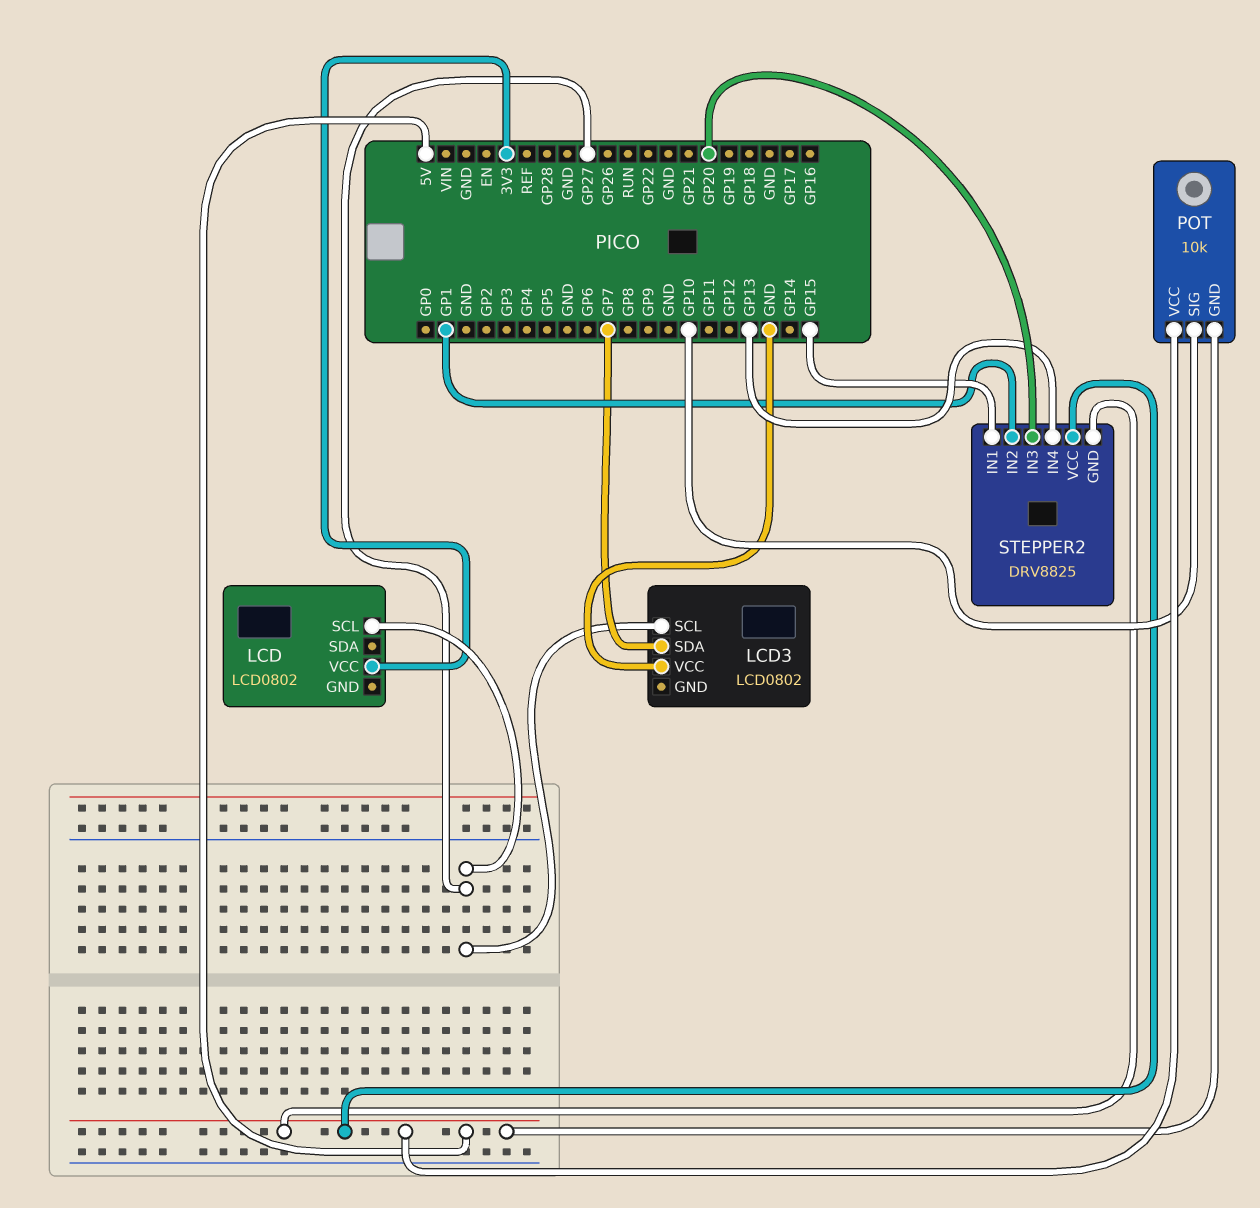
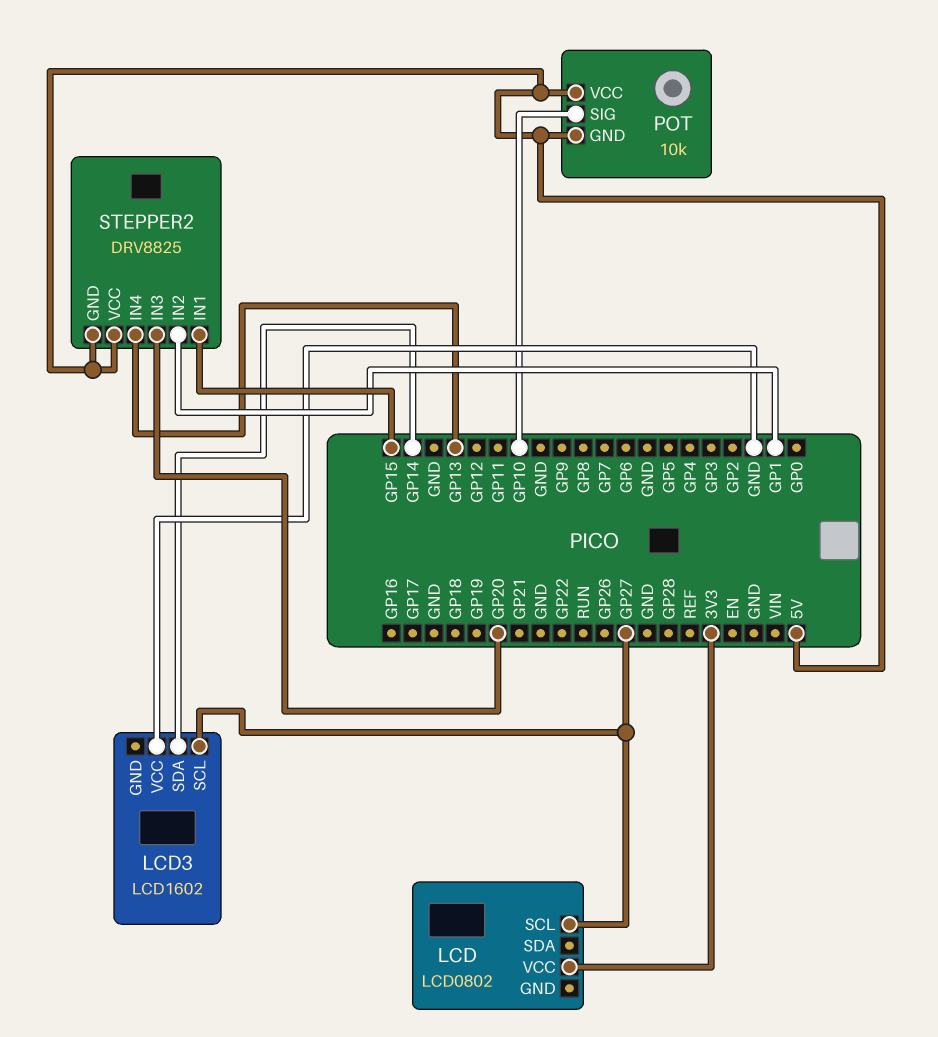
LCD3: LCD0802 -> LCD1602
LCD3 pin SDA: GP7 -> GP14

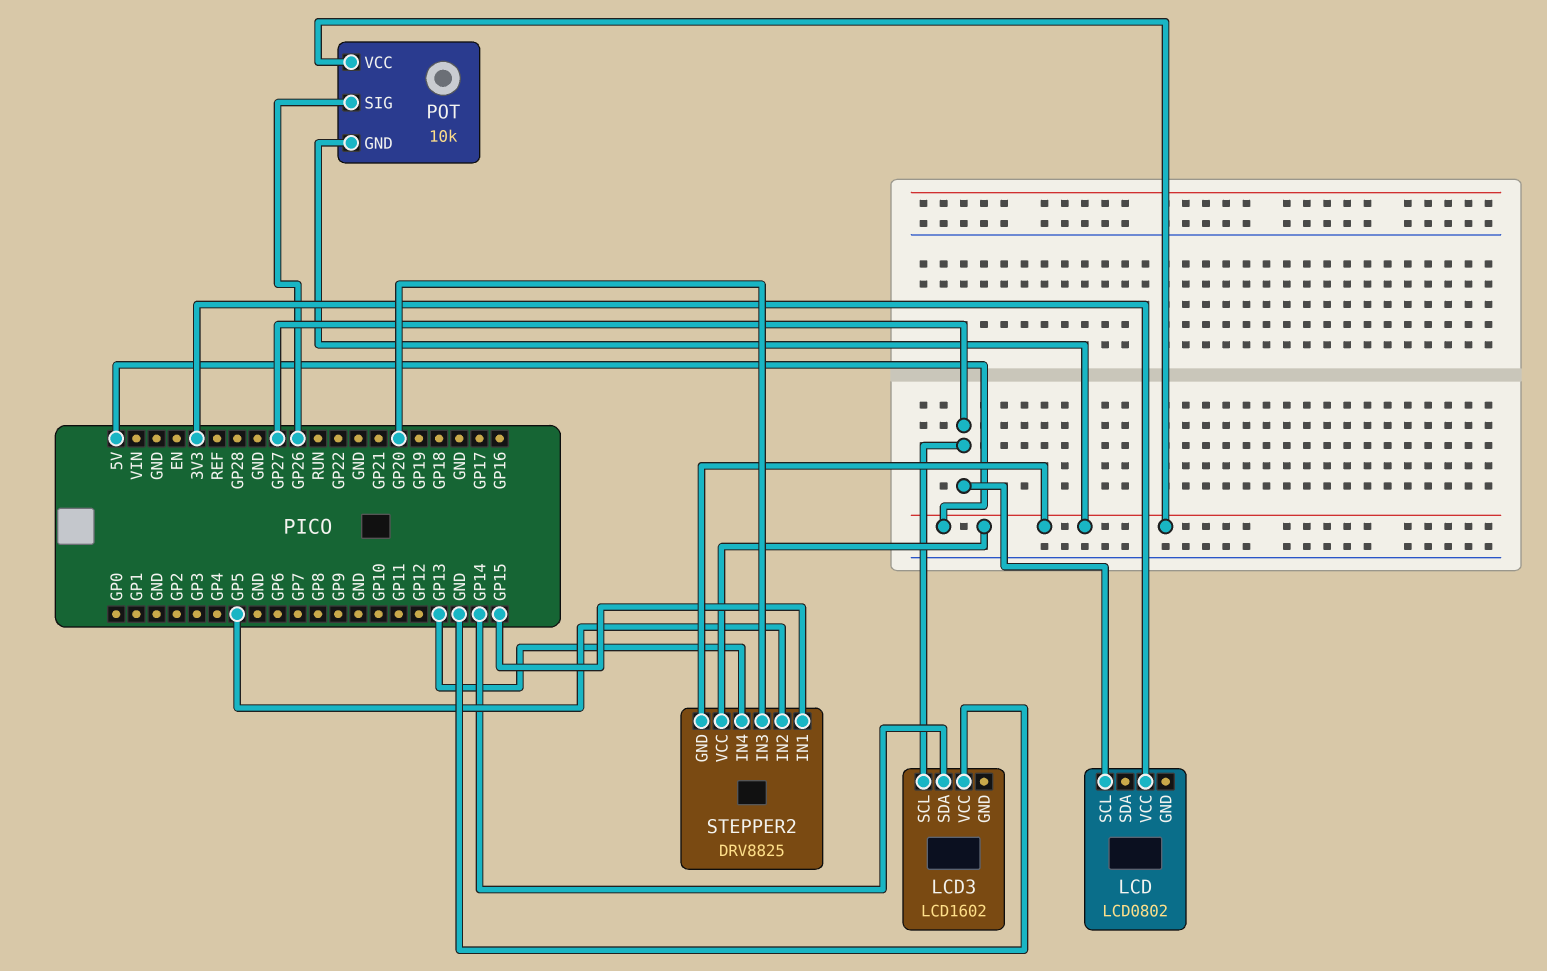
POT pin SIG: GP10 -> GP26
STEPPER2 pin IN2: GP1 -> GP5

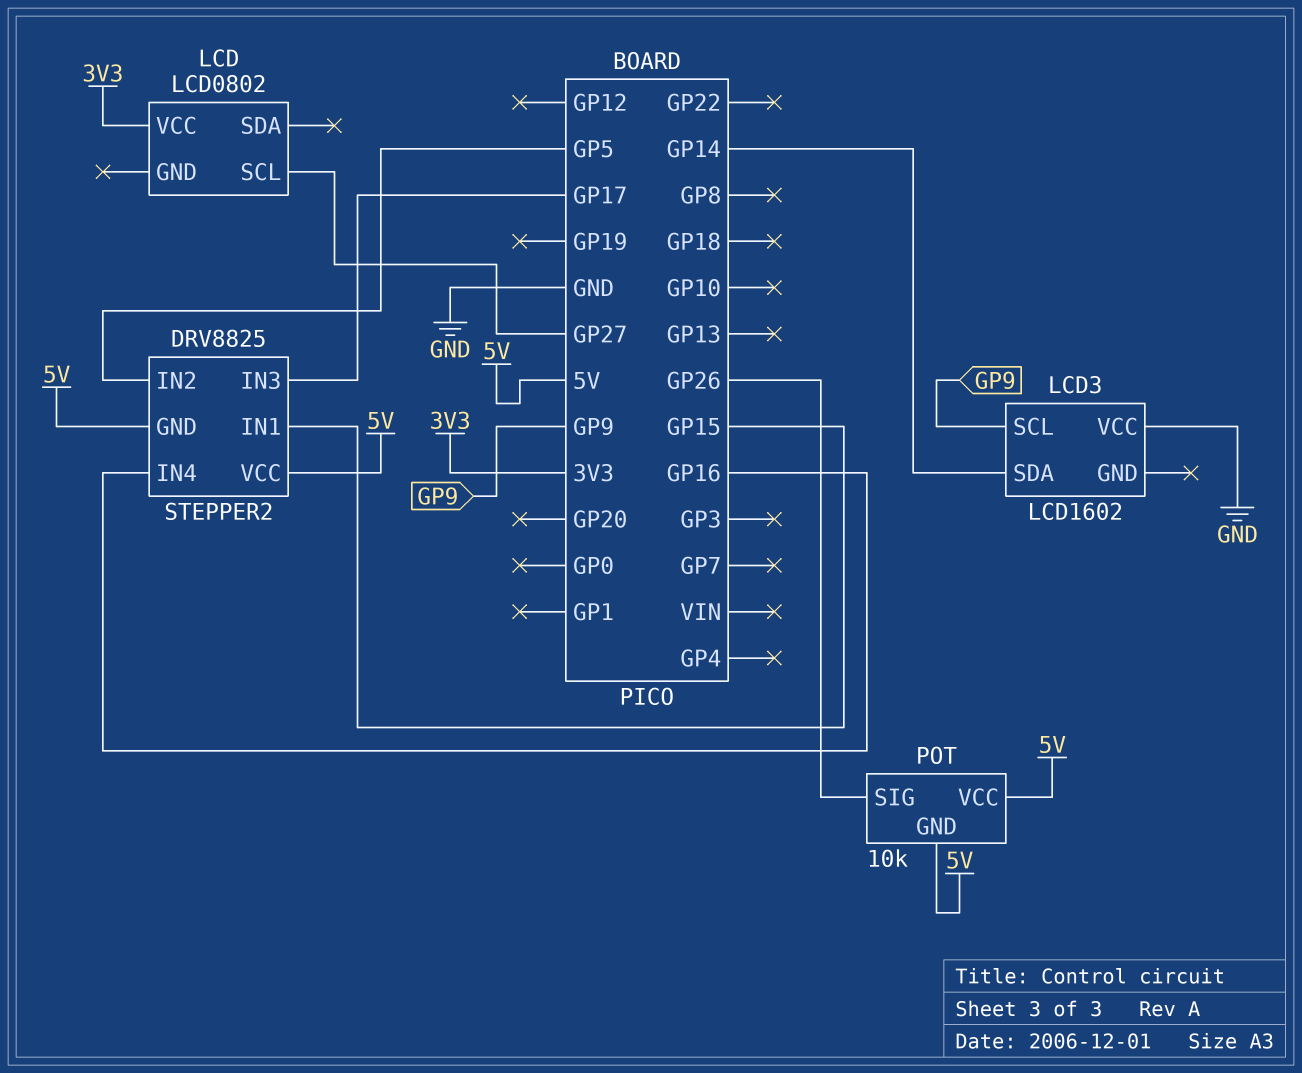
LCD3 pin SCL: GP27 -> GP9
STEPPER2 pin IN3: GP20 -> GP17
STEPPER2 pin IN4: GP13 -> GP16

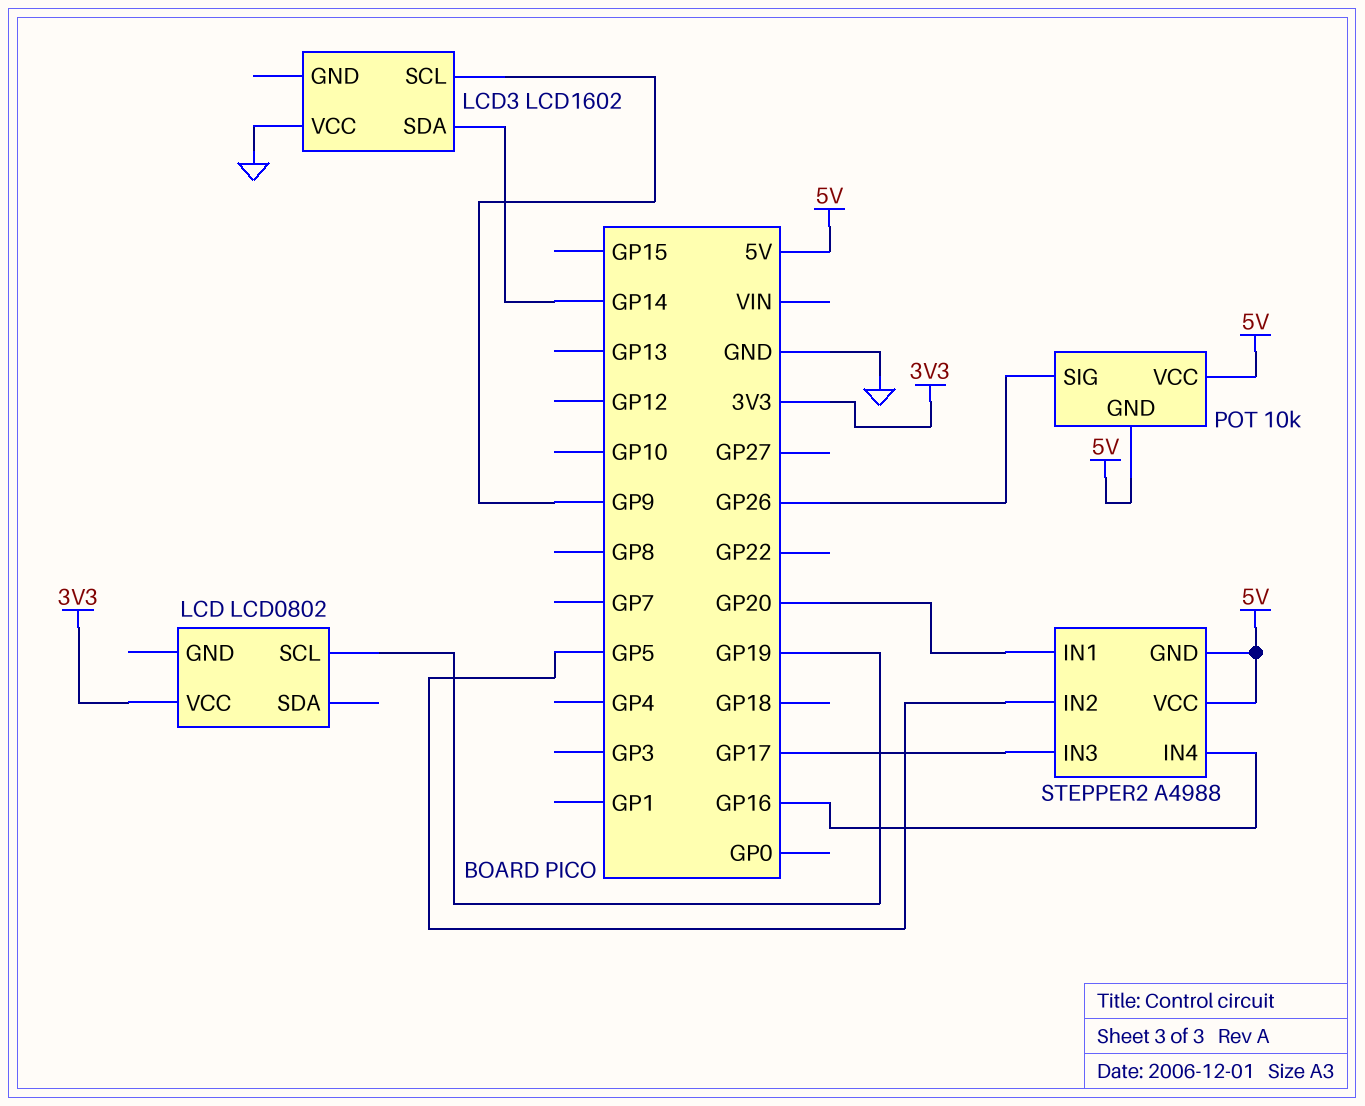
LCD pin SCL: GP27 -> GP19
STEPPER2: DRV8825 -> A4988
STEPPER2 pin IN1: GP15 -> GP20

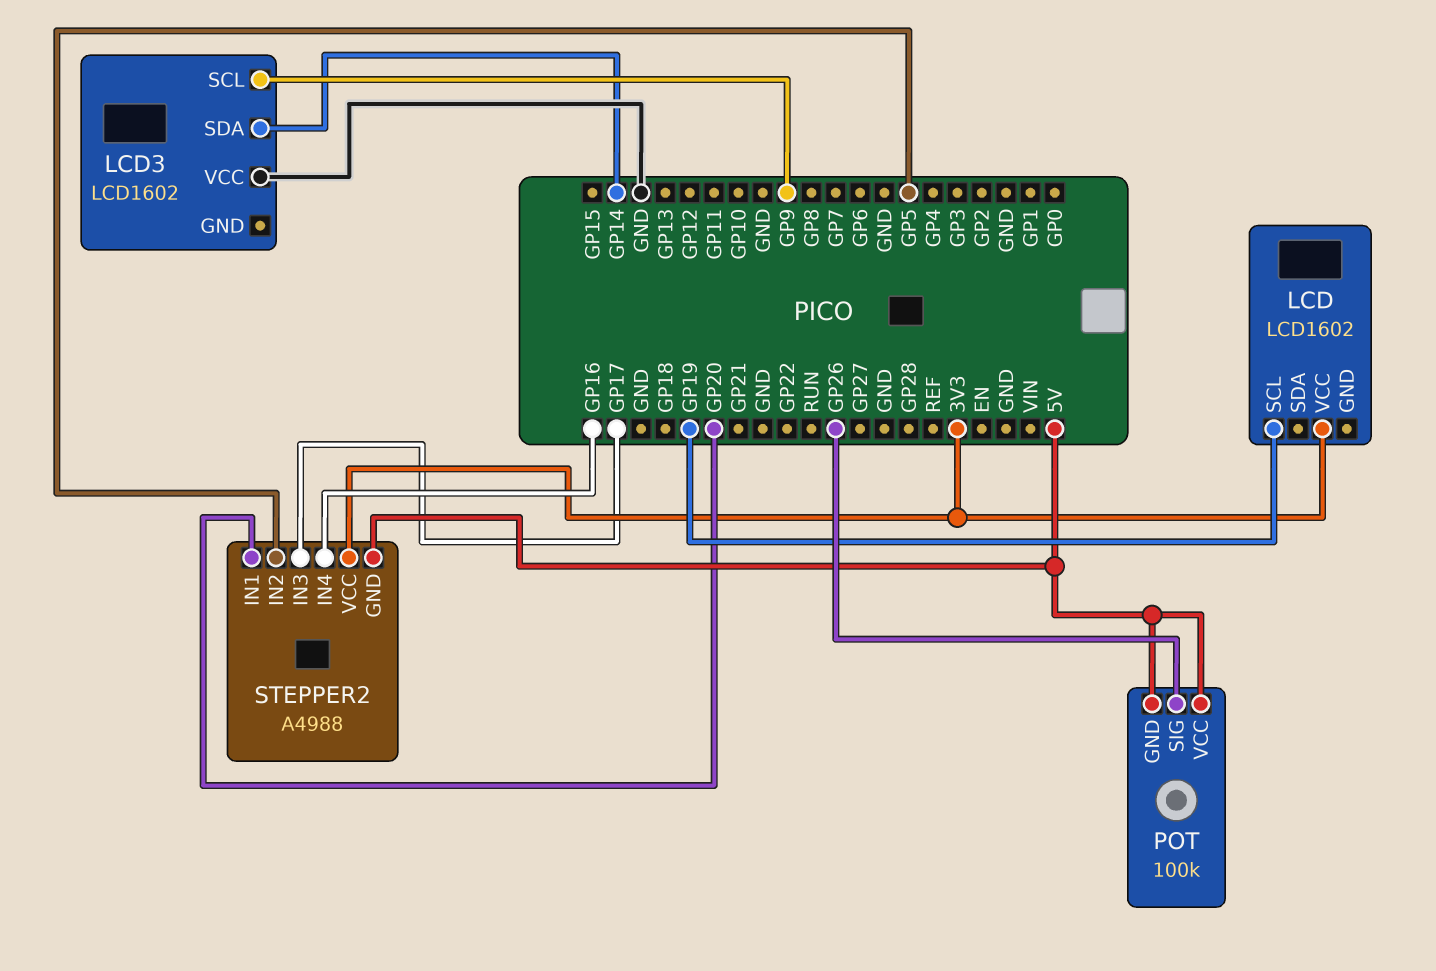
LCD: LCD0802 -> LCD1602
POT: 10k -> 100k
STEPPER2 pin VCC: 5V -> 3V3

